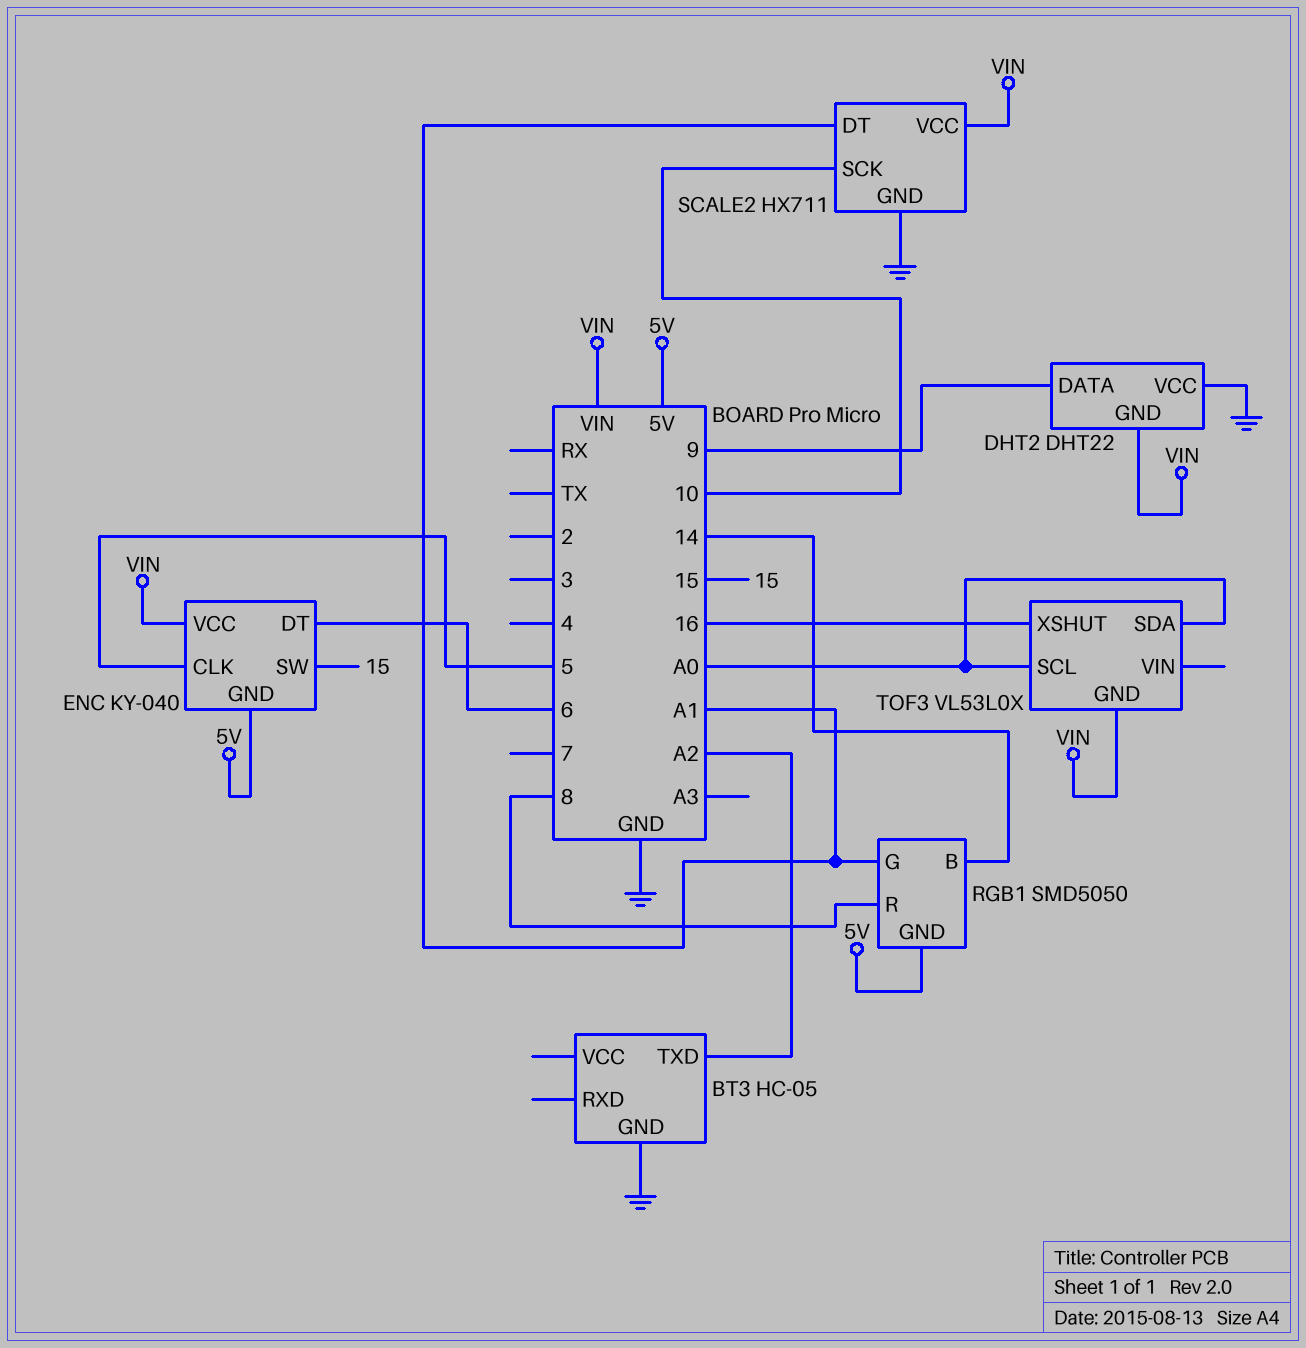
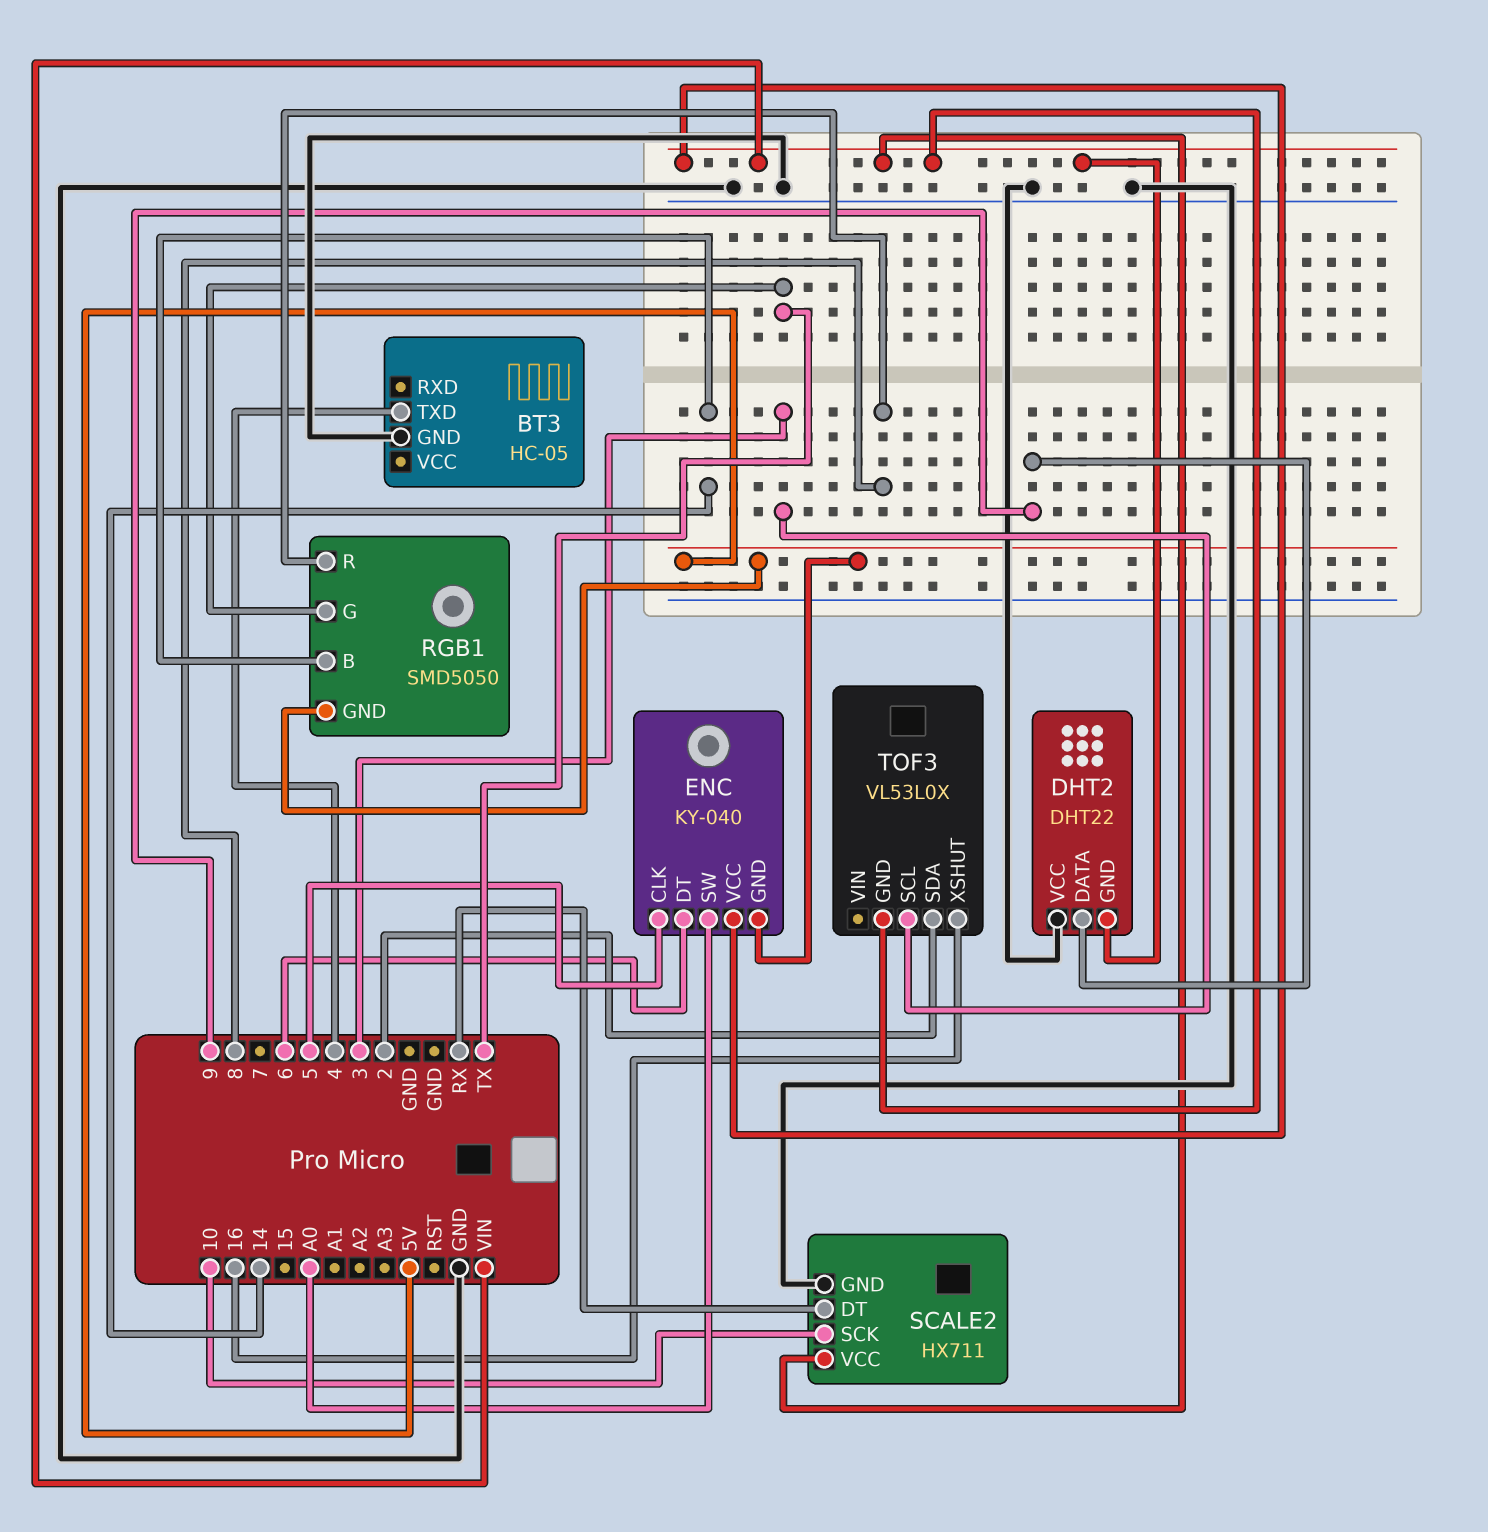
BT3 pin TXD: A2 -> 4
ENC pin SW: 15 -> A0
RGB1 pin G: A1 -> TX
SCALE2 pin DT: A1 -> RX
TOF3 pin SCL: A0 -> 3
TOF3 pin SDA: A0 -> 2

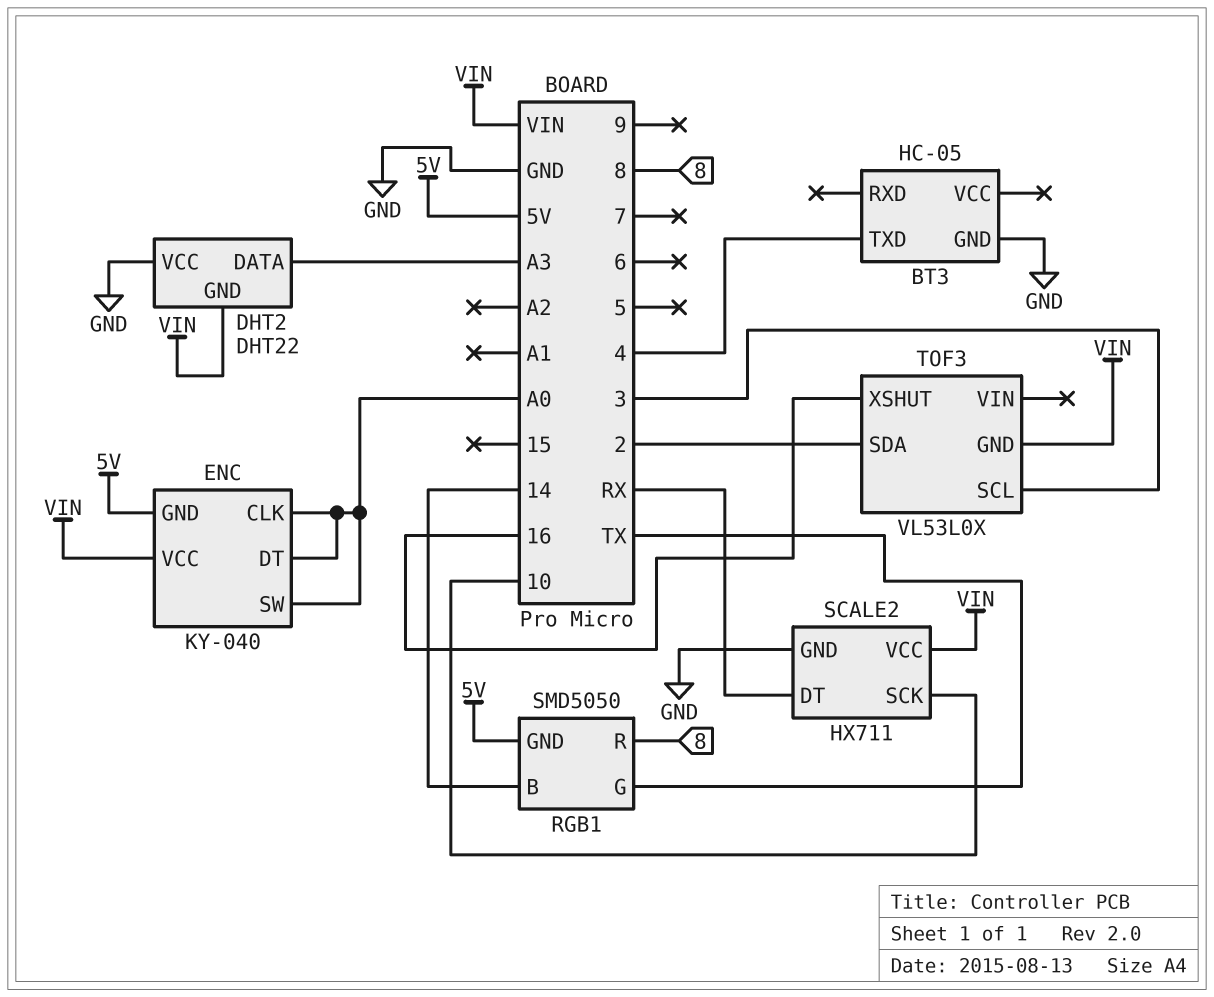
DHT2 pin DATA: 9 -> A3
ENC pin CLK: 5 -> A0
ENC pin DT: 6 -> A0

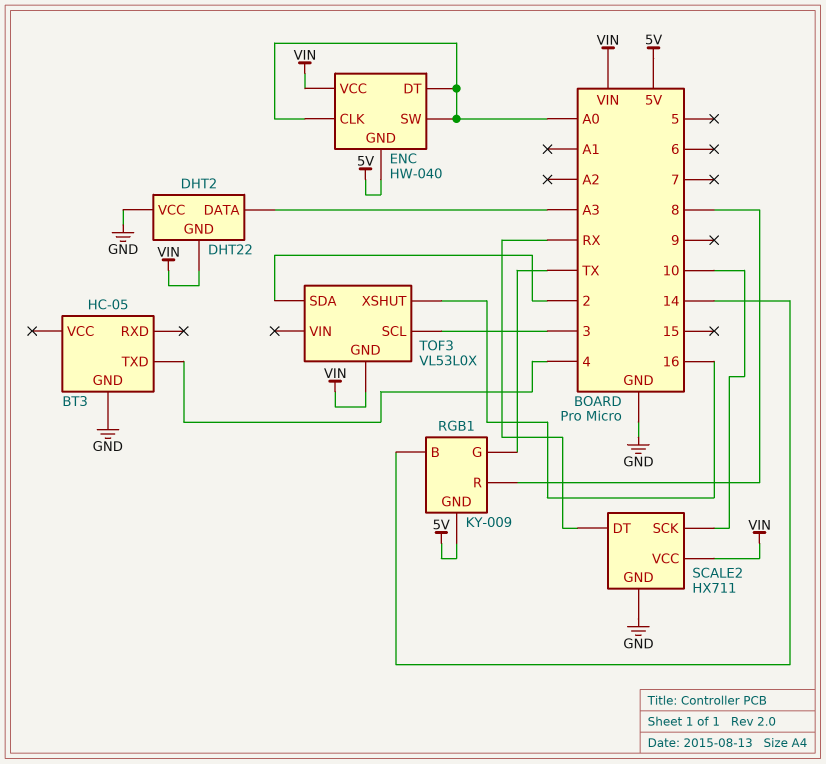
ENC: KY-040 -> HW-040
RGB1: SMD5050 -> KY-009

